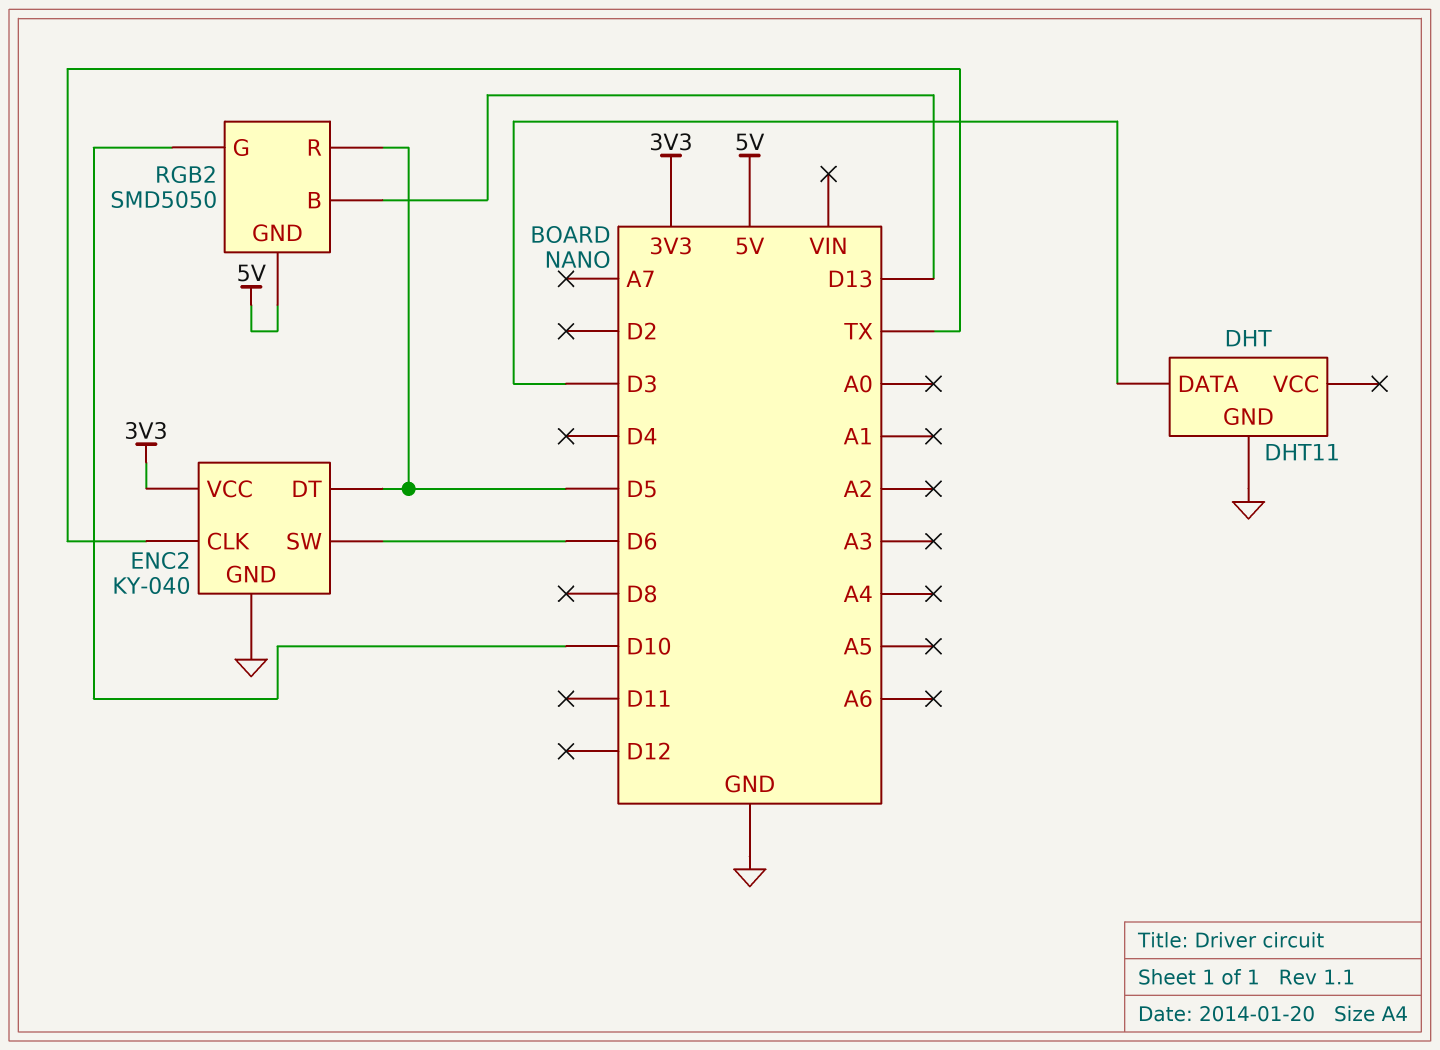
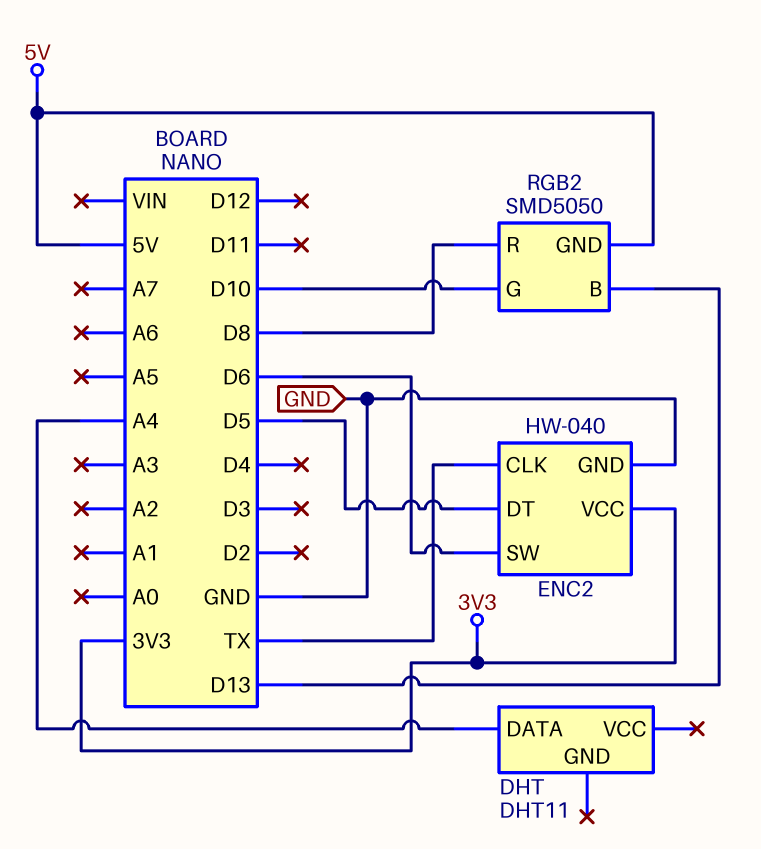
DHT pin DATA: D3 -> A4
DHT pin GND: GND -> none
ENC2: KY-040 -> HW-040
RGB2 pin R: D5 -> D8

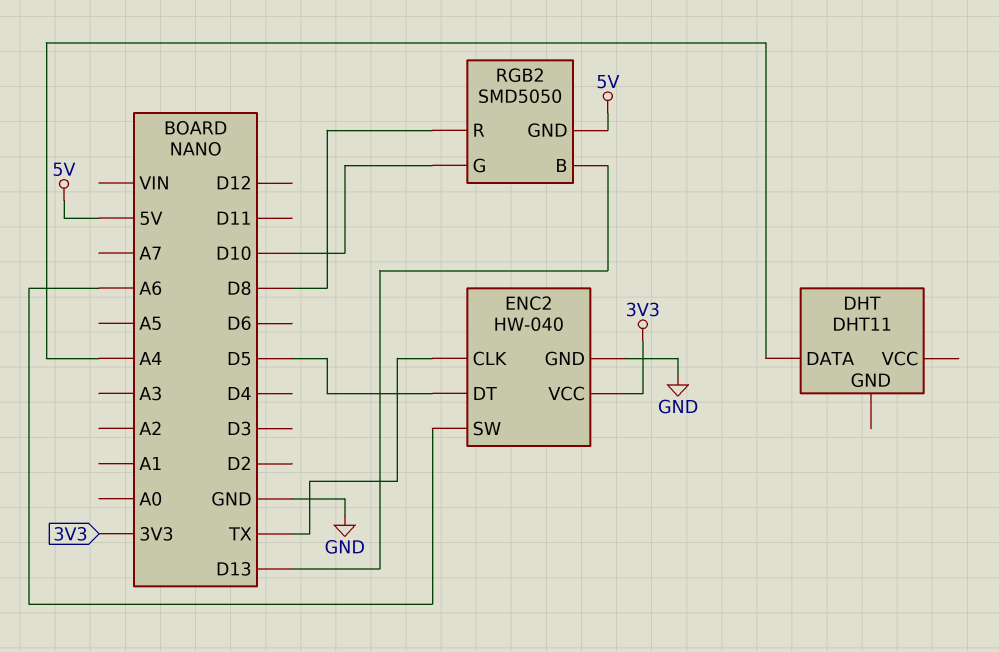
ENC2 pin SW: D6 -> A6

